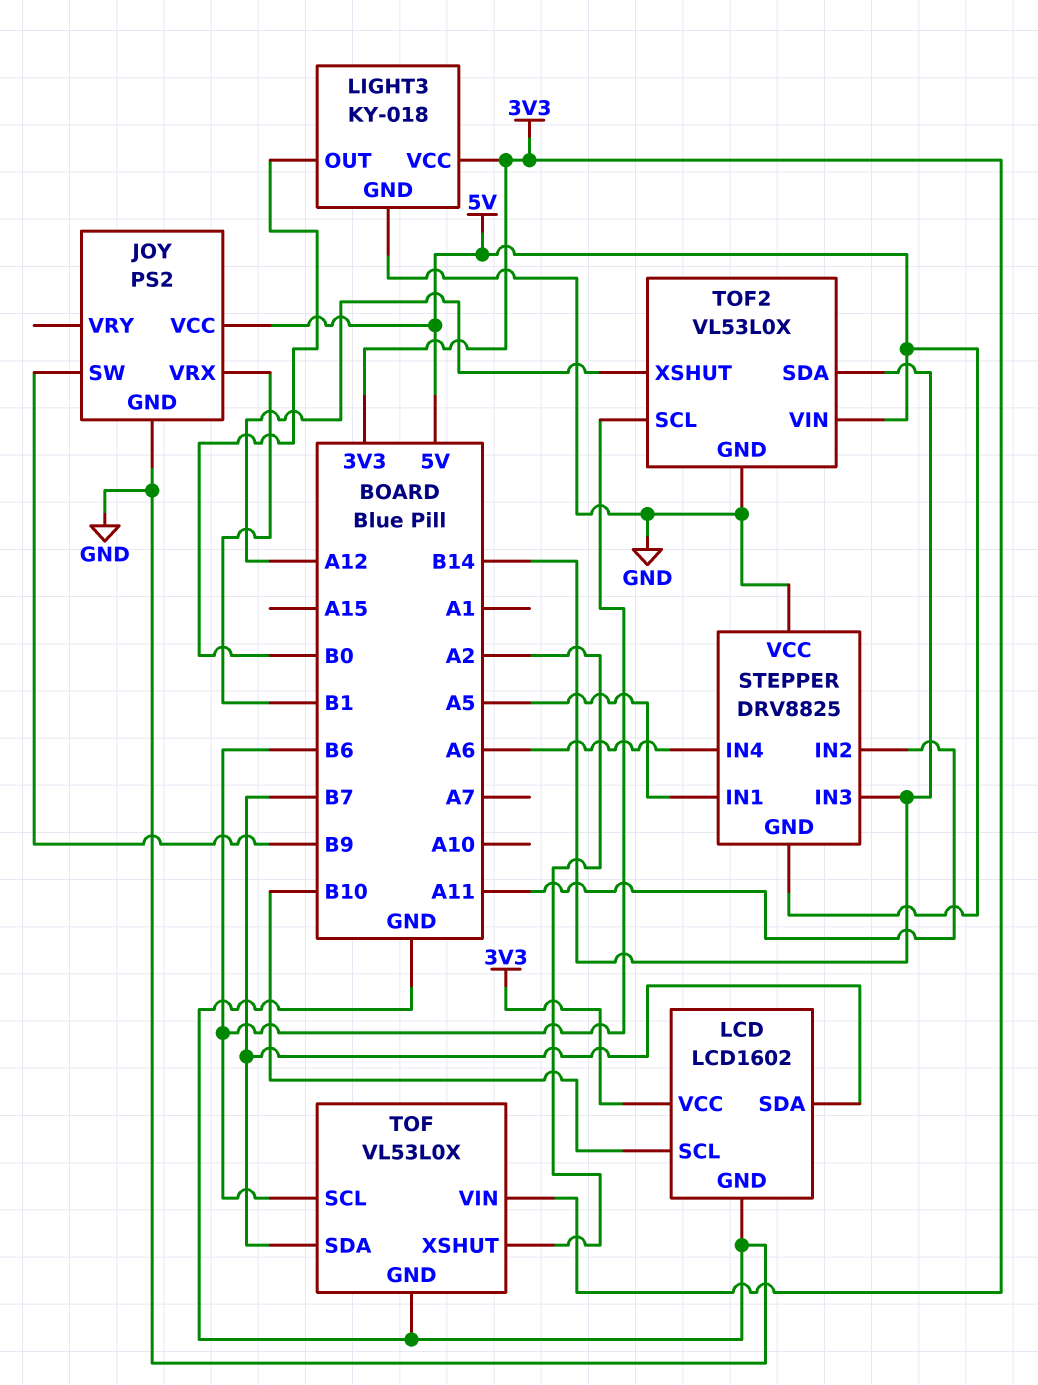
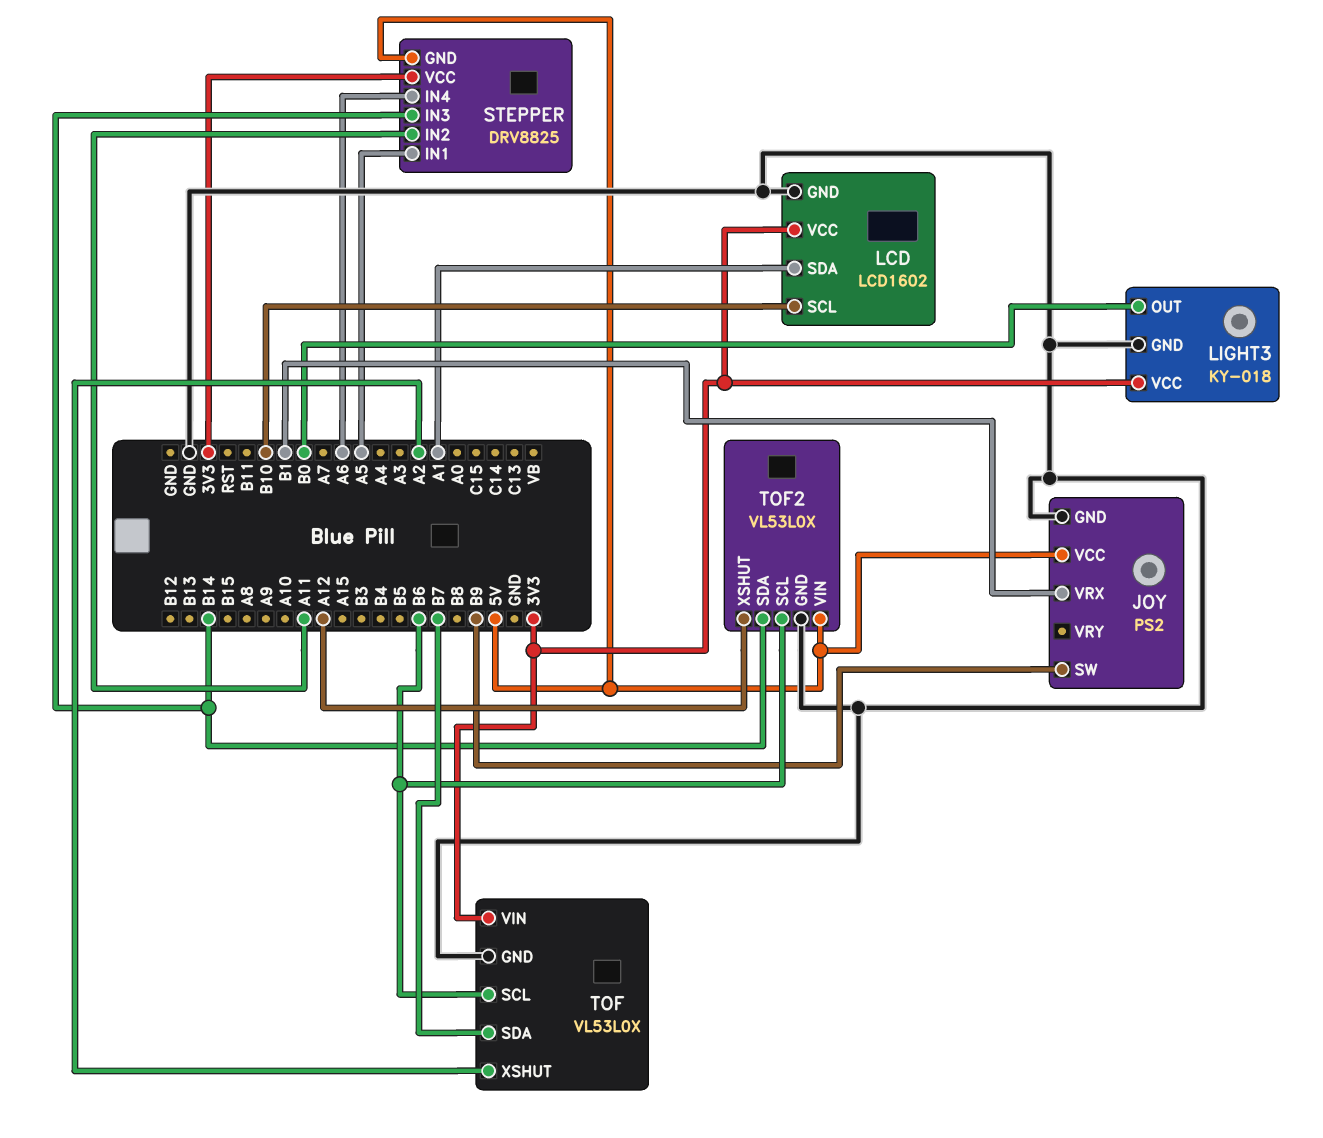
LCD pin SDA: B7 -> A1
STEPPER pin VCC: GND -> 3V3

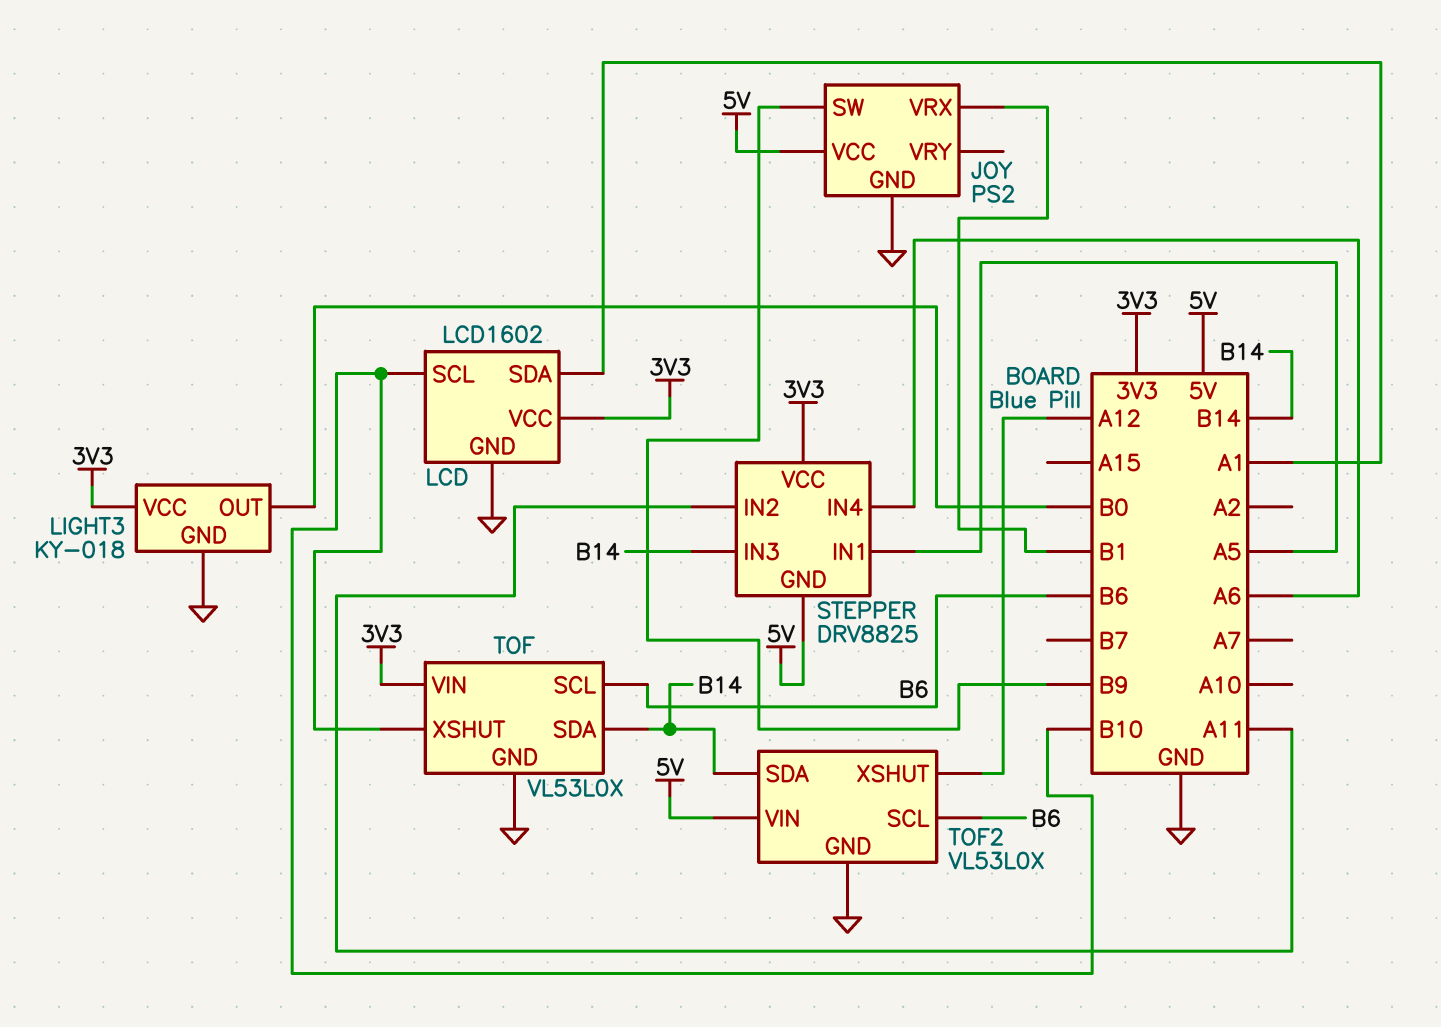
TOF pin SDA: B7 -> B14
TOF pin XSHUT: A2 -> B10

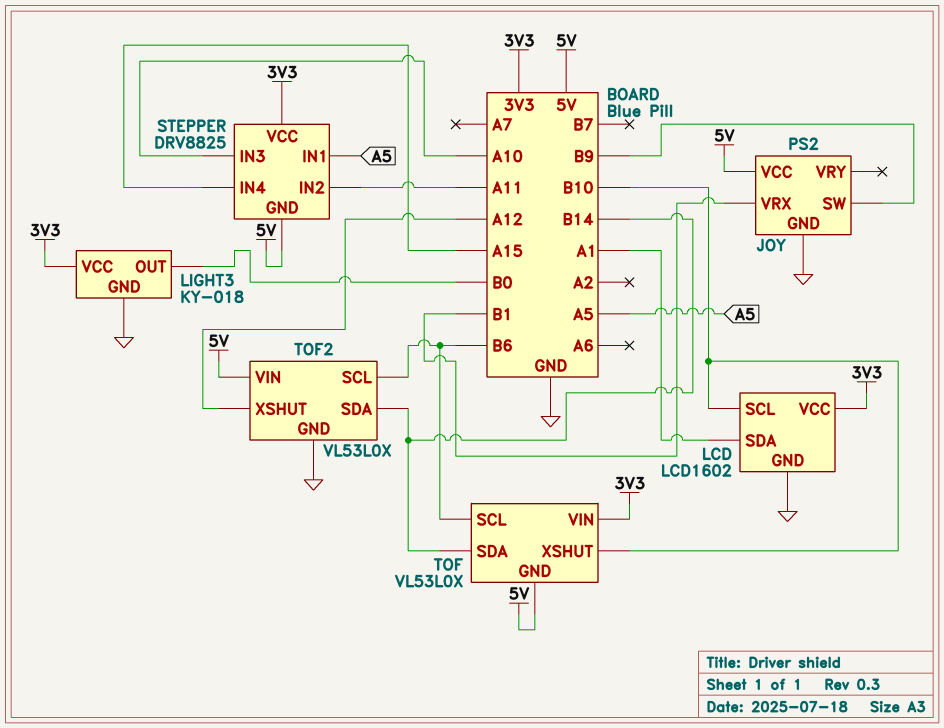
STEPPER pin IN3: B14 -> A10
STEPPER pin IN4: A6 -> A15
TOF pin GND: GND -> 5V

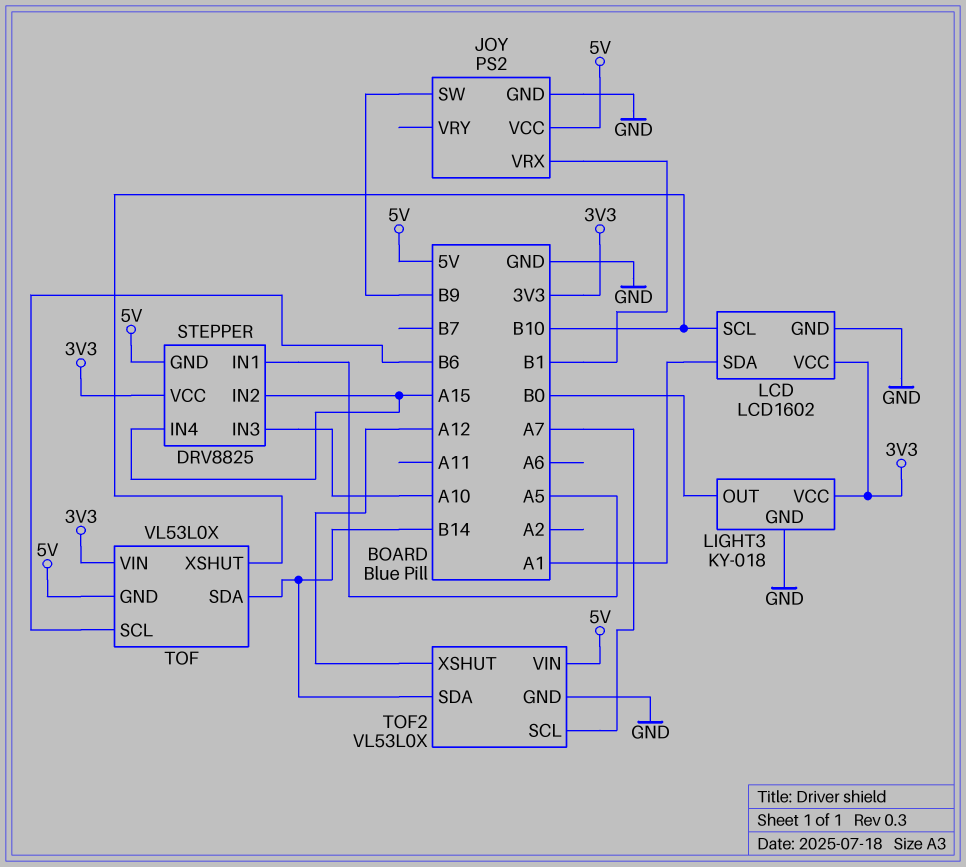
STEPPER pin IN2: A11 -> A15
TOF2 pin SCL: B6 -> A7

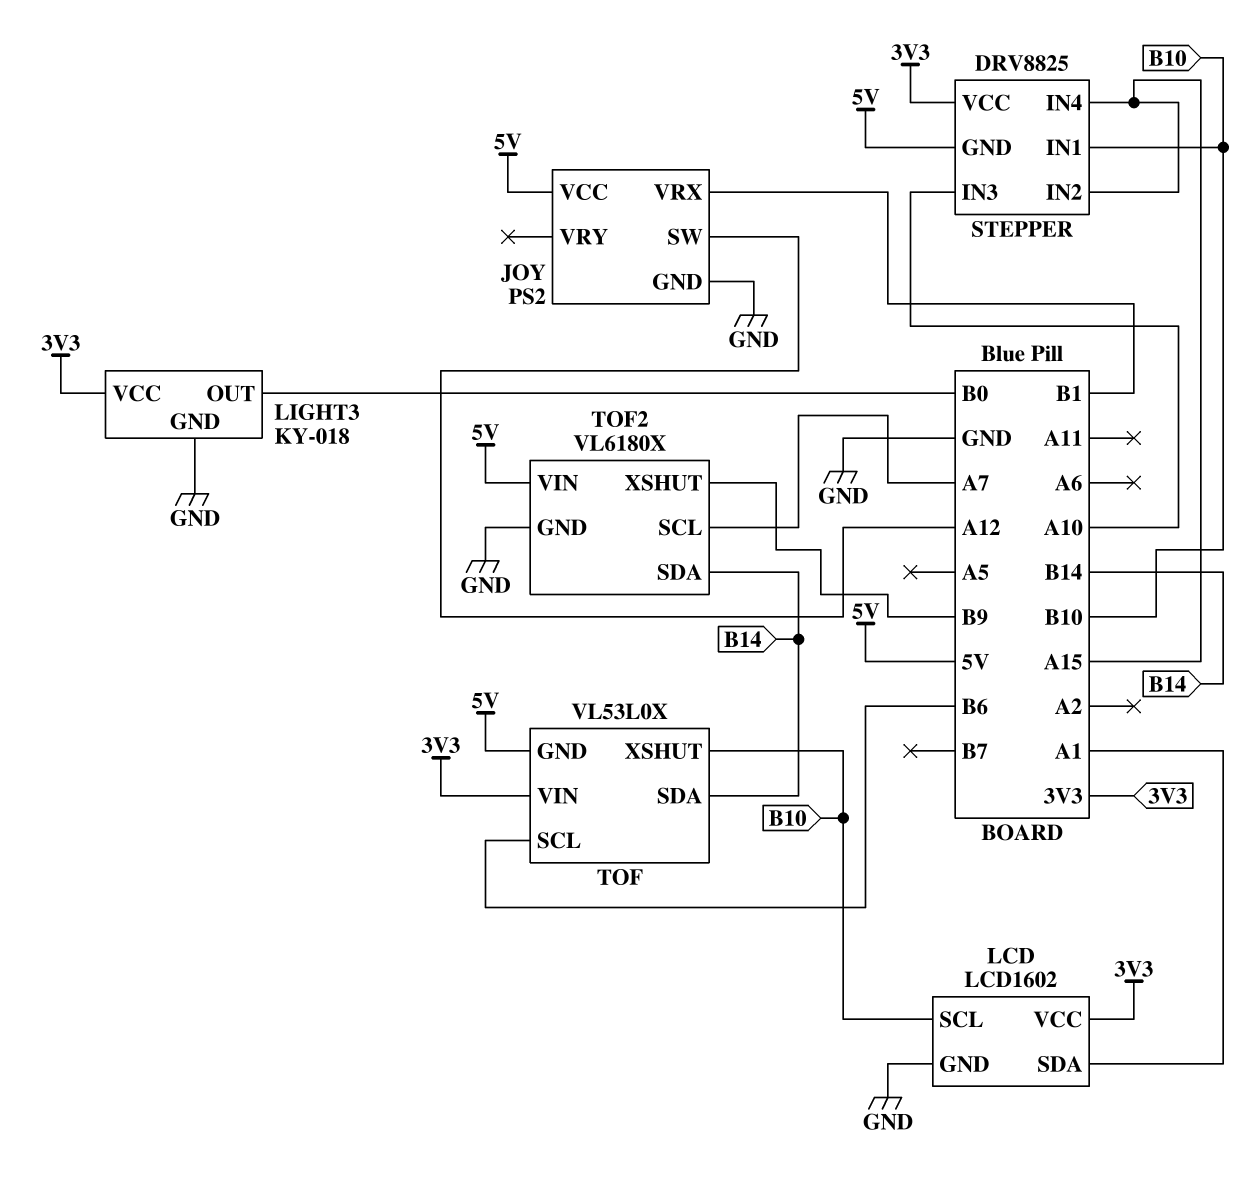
JOY pin SW: B9 -> A12
STEPPER pin IN1: A5 -> B10
TOF2: VL53L0X -> VL6180X
TOF2 pin XSHUT: A12 -> B9

